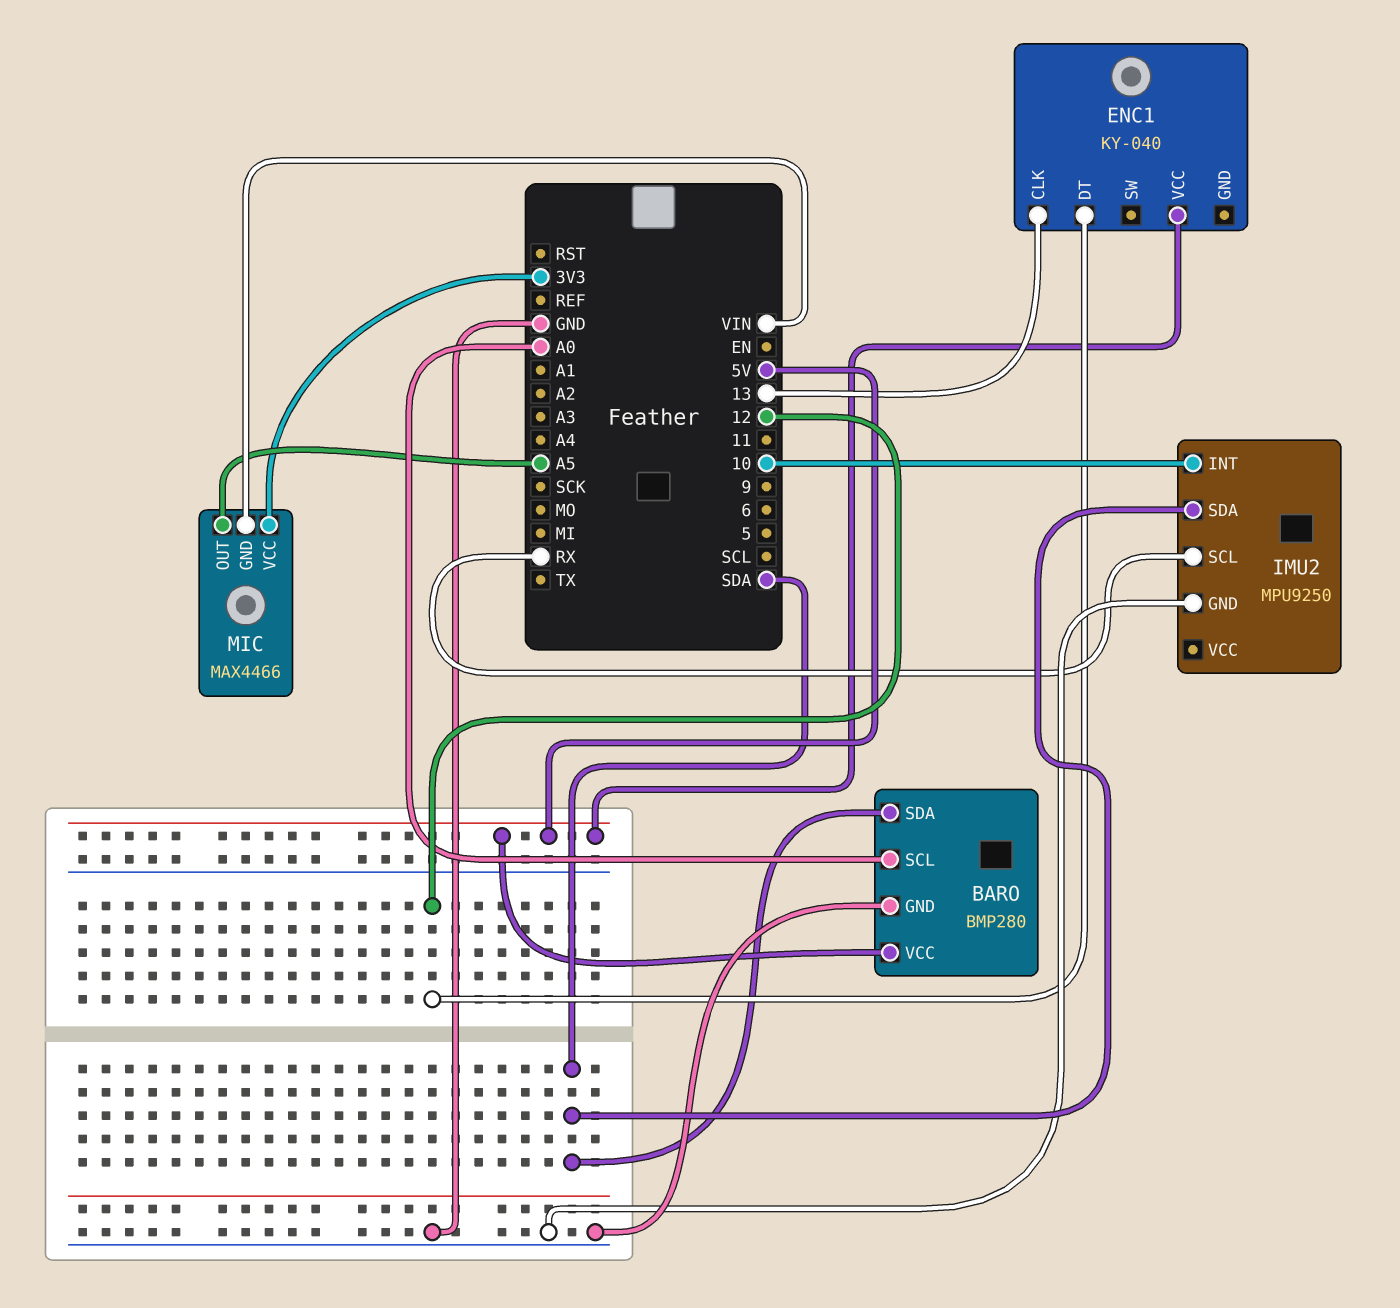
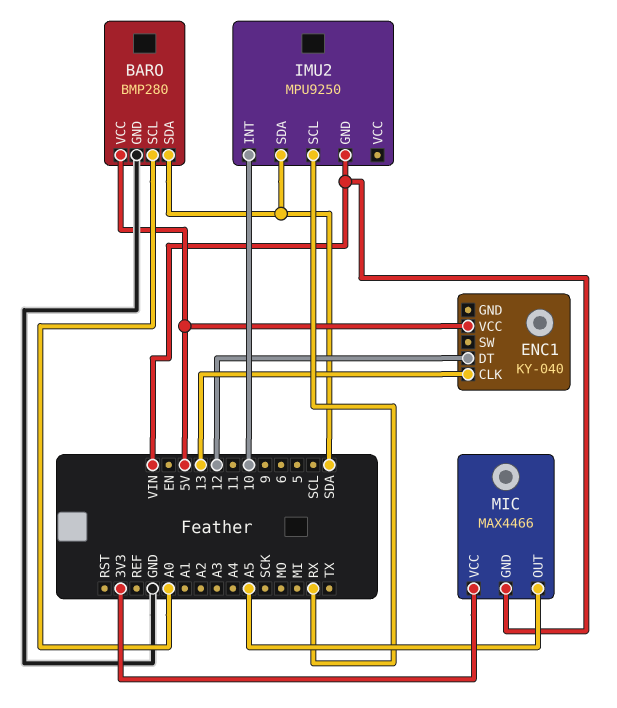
IMU2 pin GND: GND -> VIN

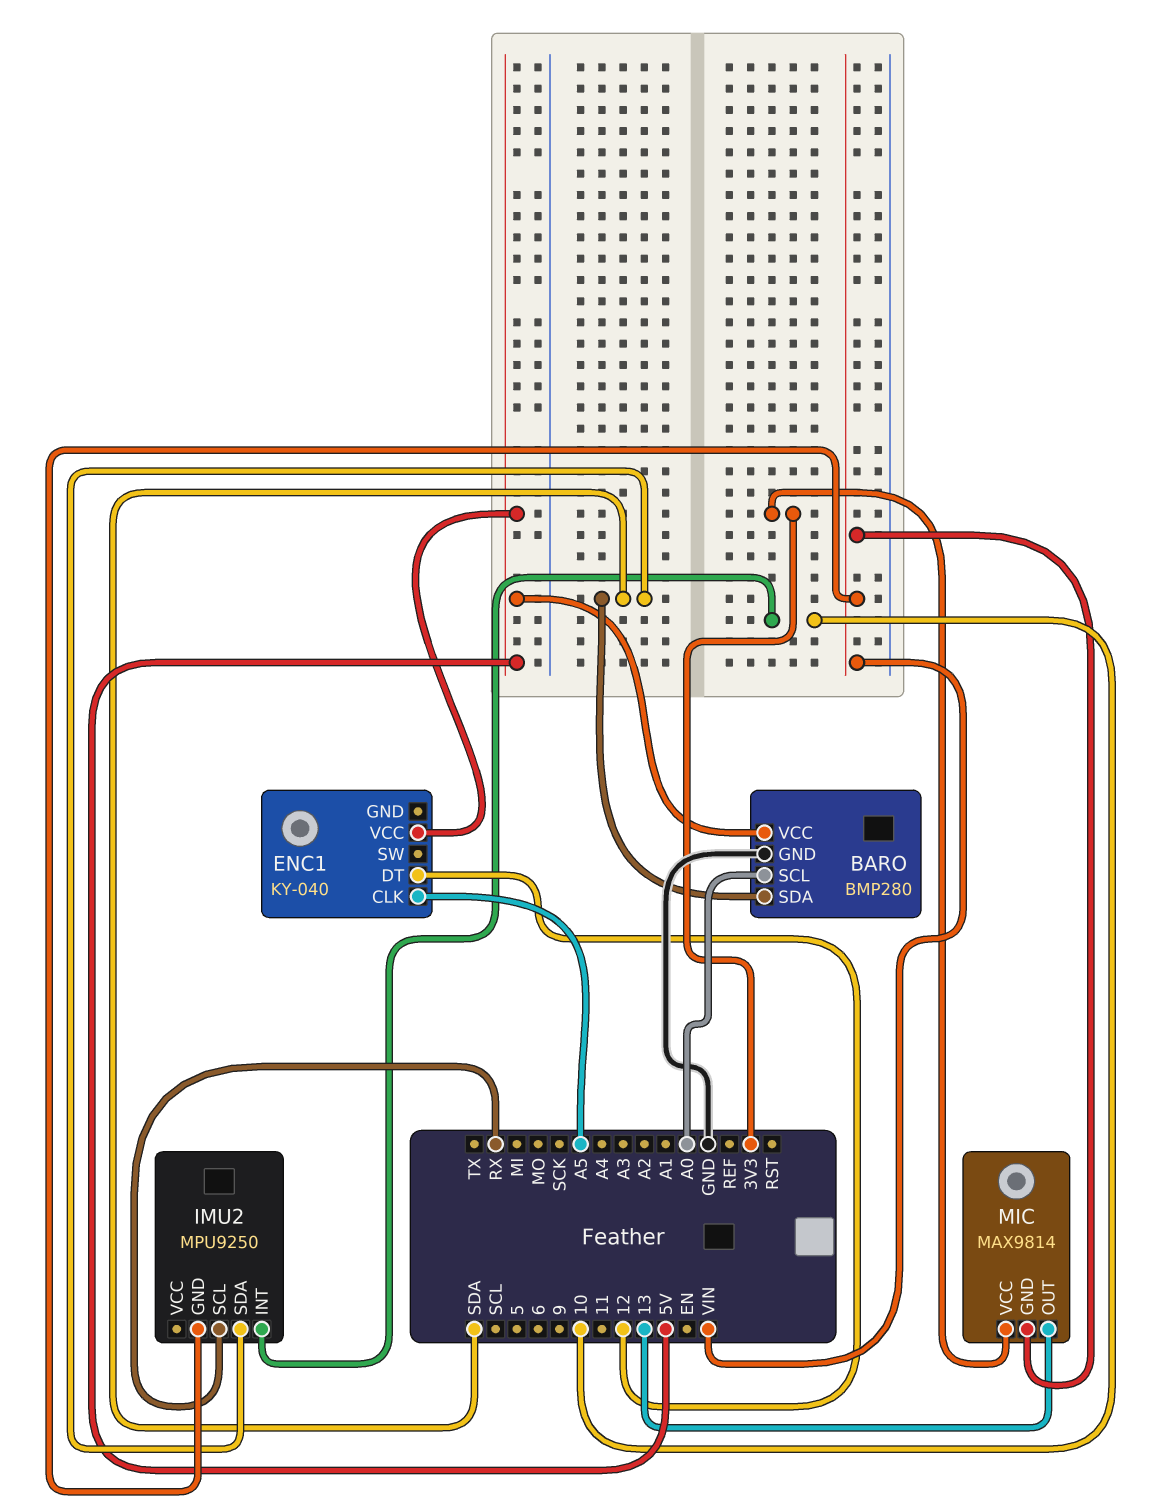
ENC1 pin CLK: 13 -> A5
MIC: MAX4466 -> MAX9814
MIC pin OUT: A5 -> 13

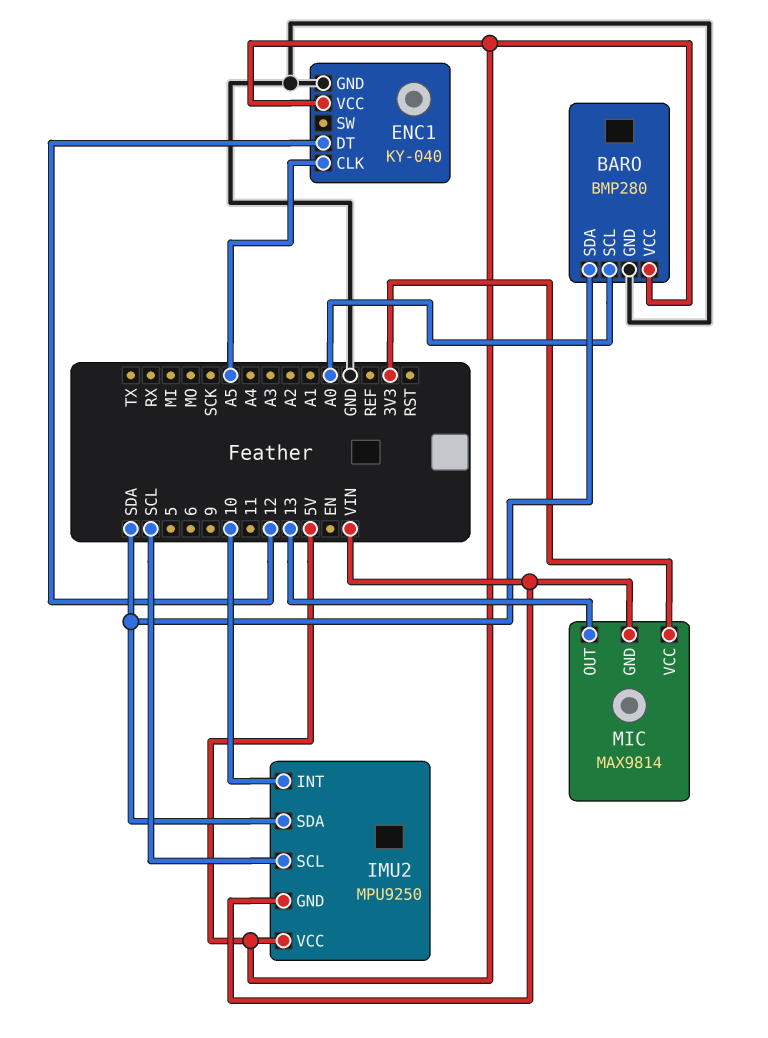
ENC1 pin GND: none -> GND
IMU2 pin SCL: RX -> SCL
IMU2 pin VCC: none -> 5V

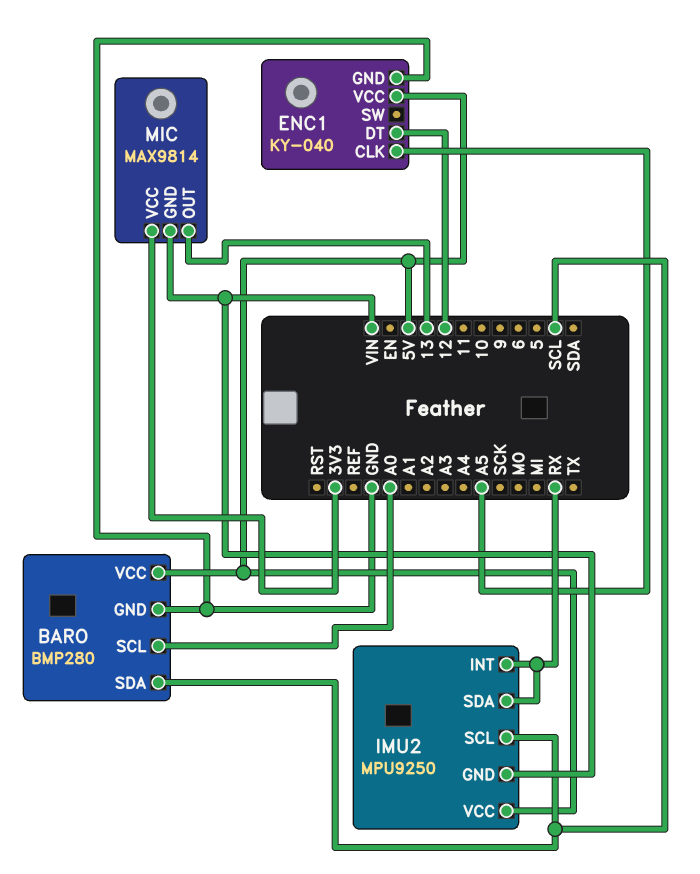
BARO pin SDA: SDA -> SCL
IMU2 pin INT: 10 -> RX
IMU2 pin SDA: SDA -> RX

